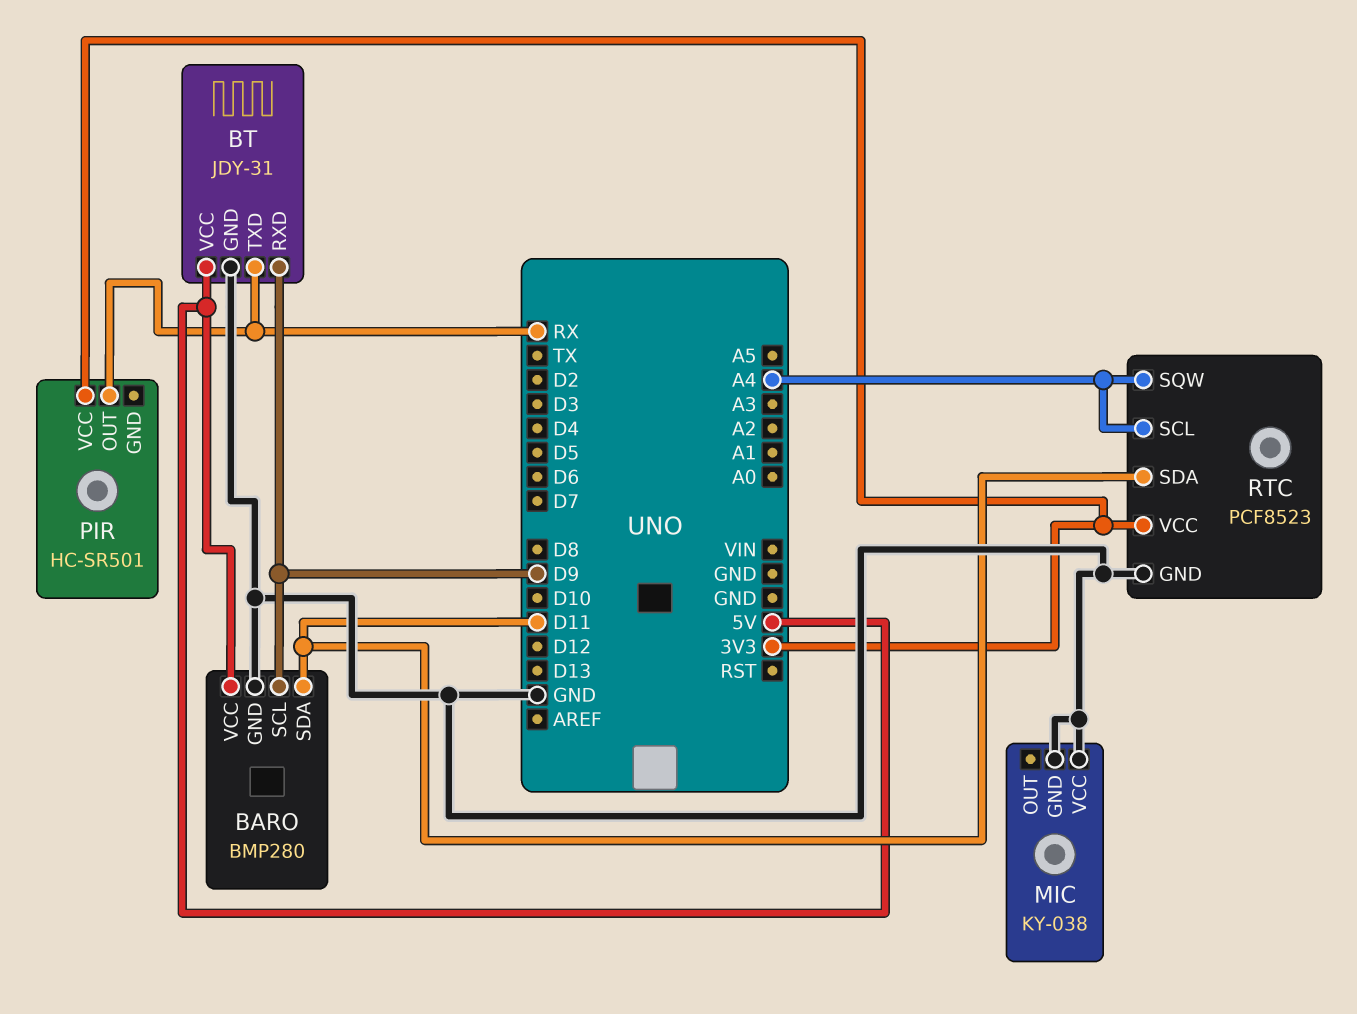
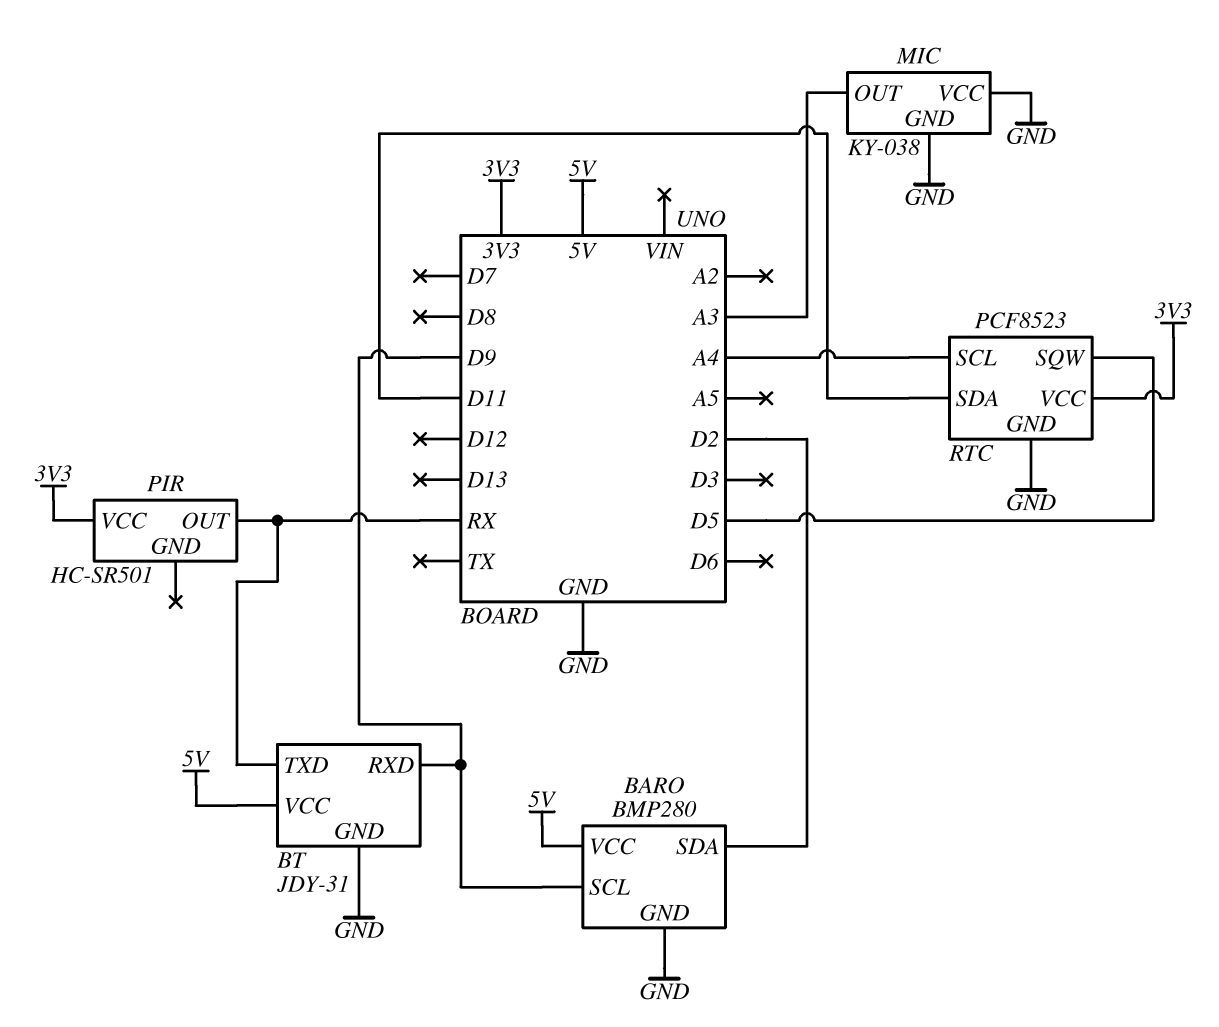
BARO pin SDA: D11 -> D2
MIC pin OUT: none -> A3
RTC pin SQW: A4 -> D5

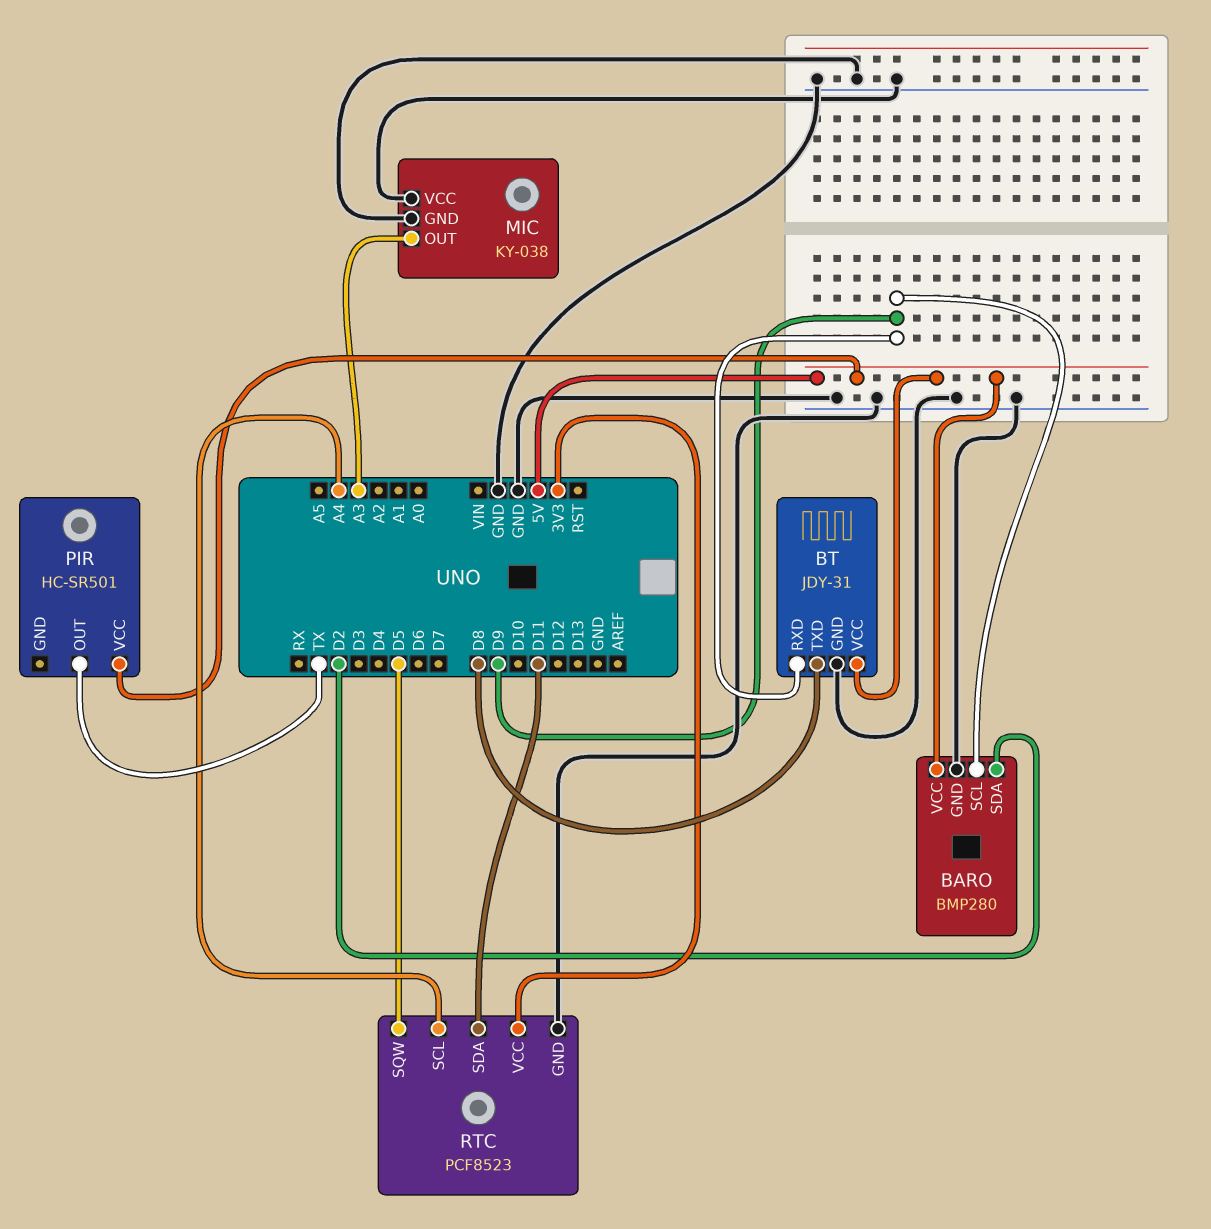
BT pin TXD: RX -> D8
PIR pin OUT: RX -> TX
PIR pin VCC: 3V3 -> 5V

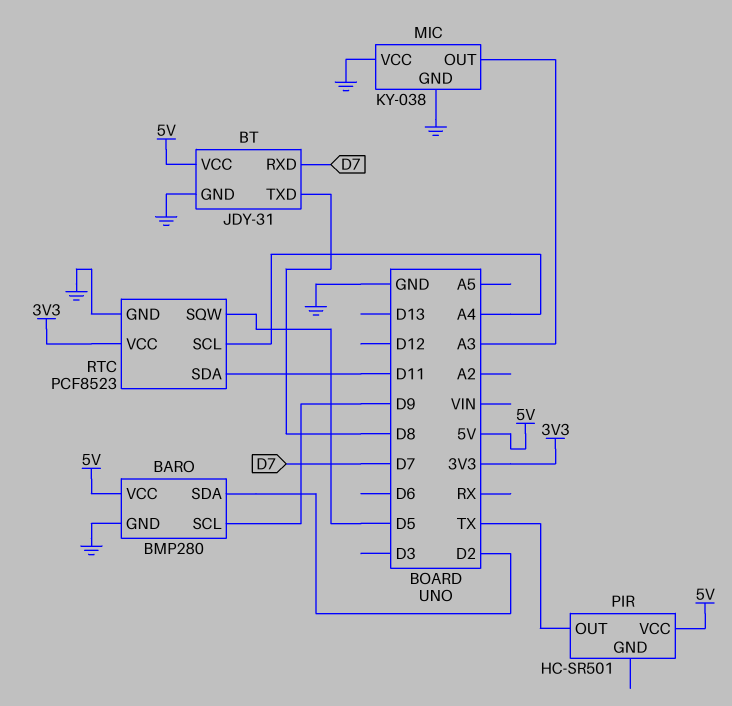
BT pin RXD: D9 -> D7

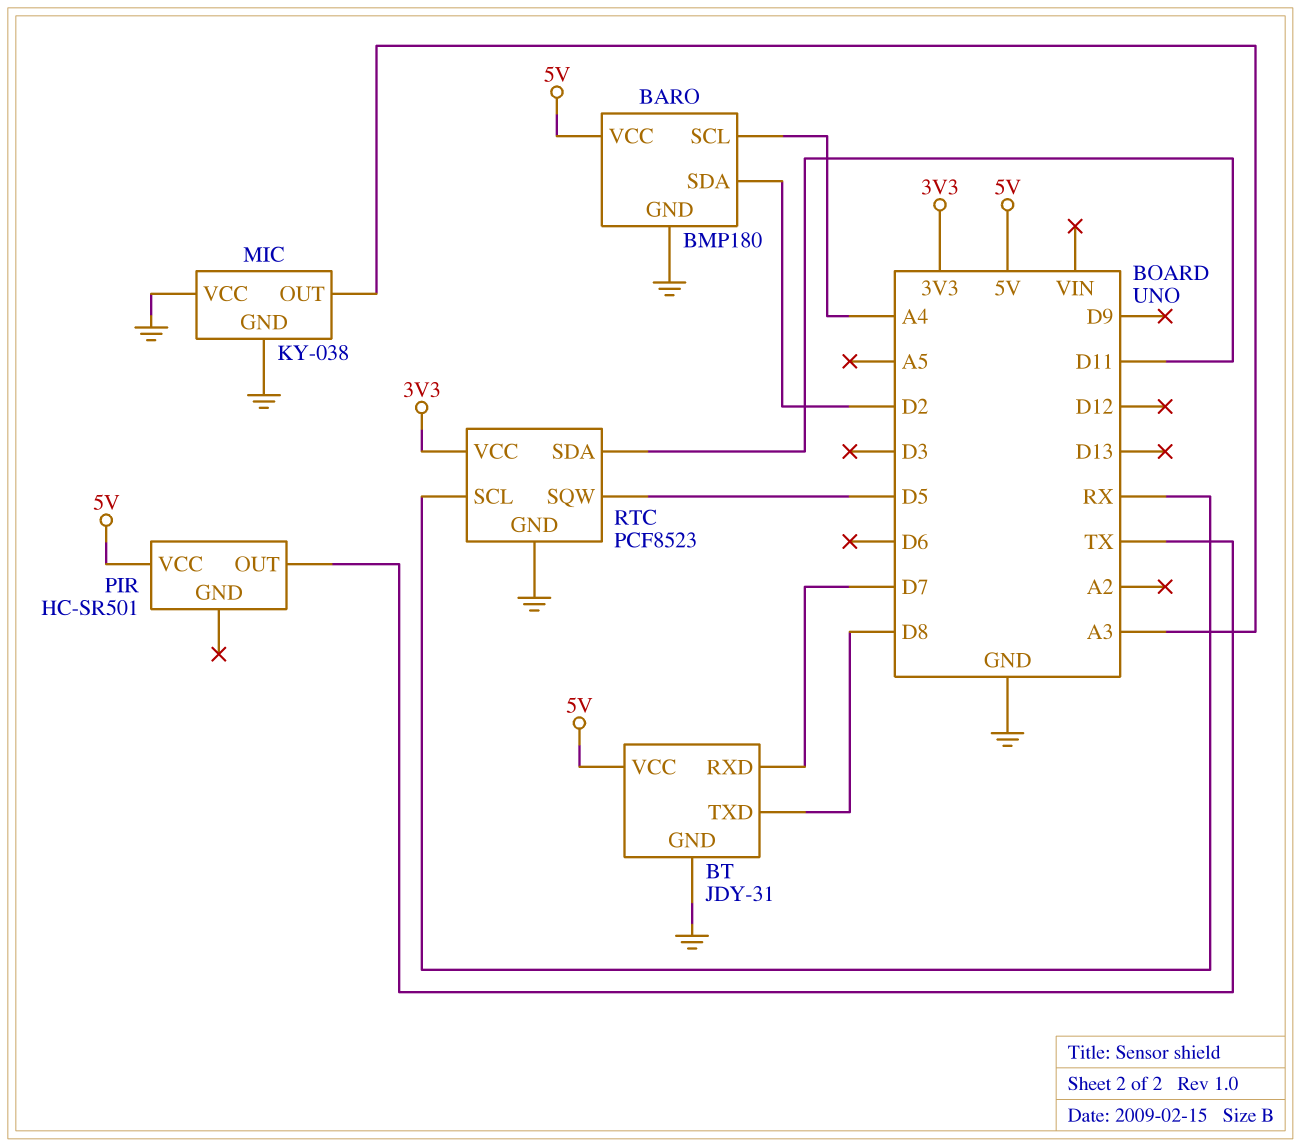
BARO: BMP280 -> BMP180
BARO pin SCL: D9 -> A4
RTC pin SCL: A4 -> RX

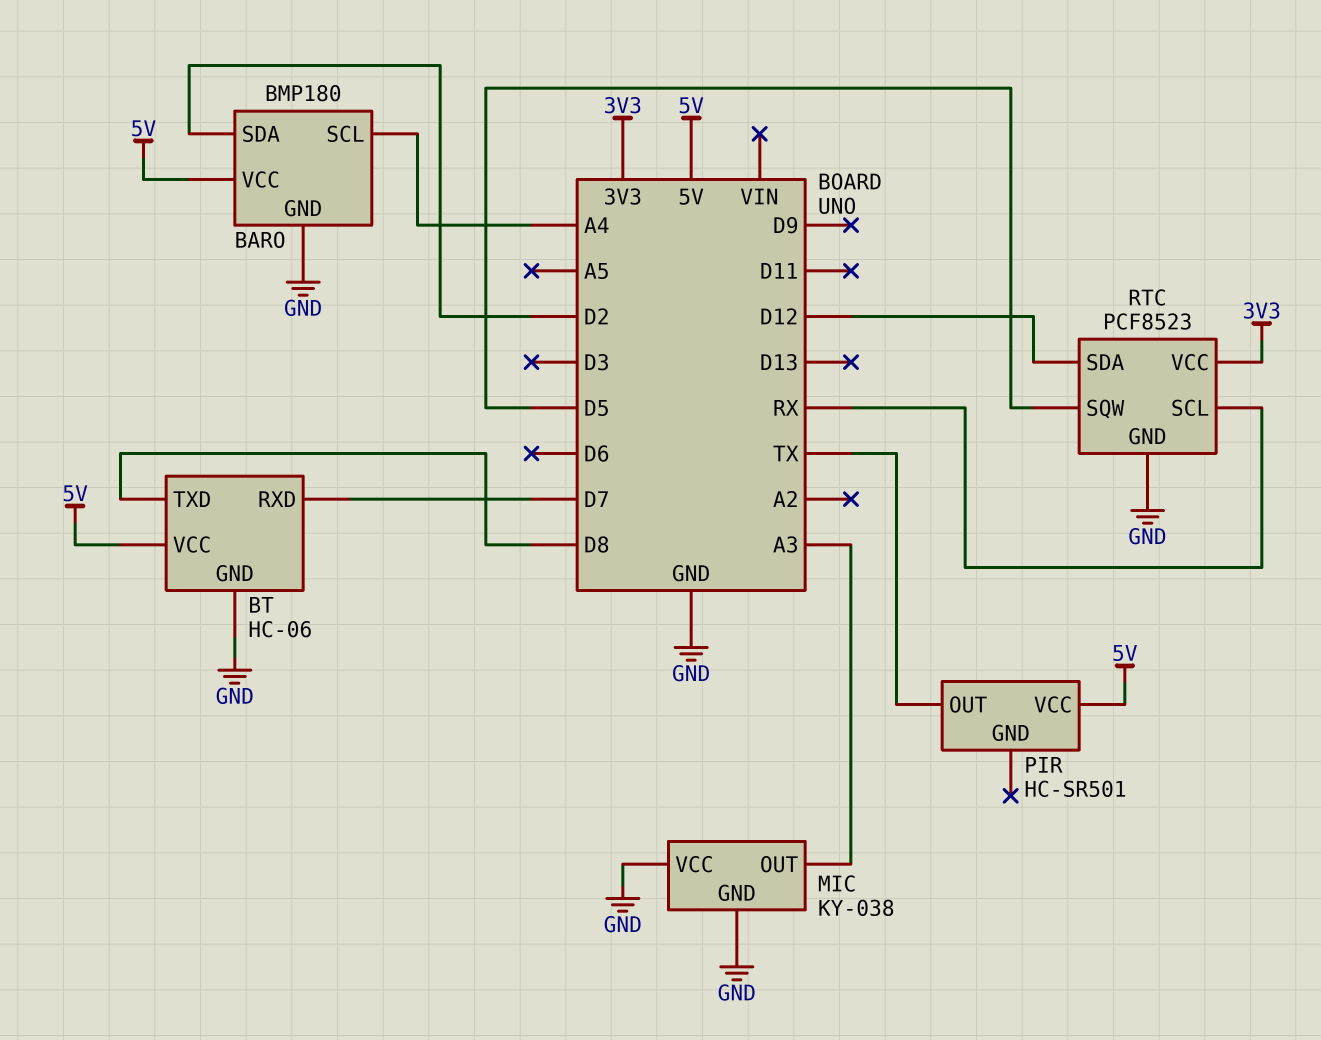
BT: JDY-31 -> HC-06
RTC pin SDA: D11 -> D12

